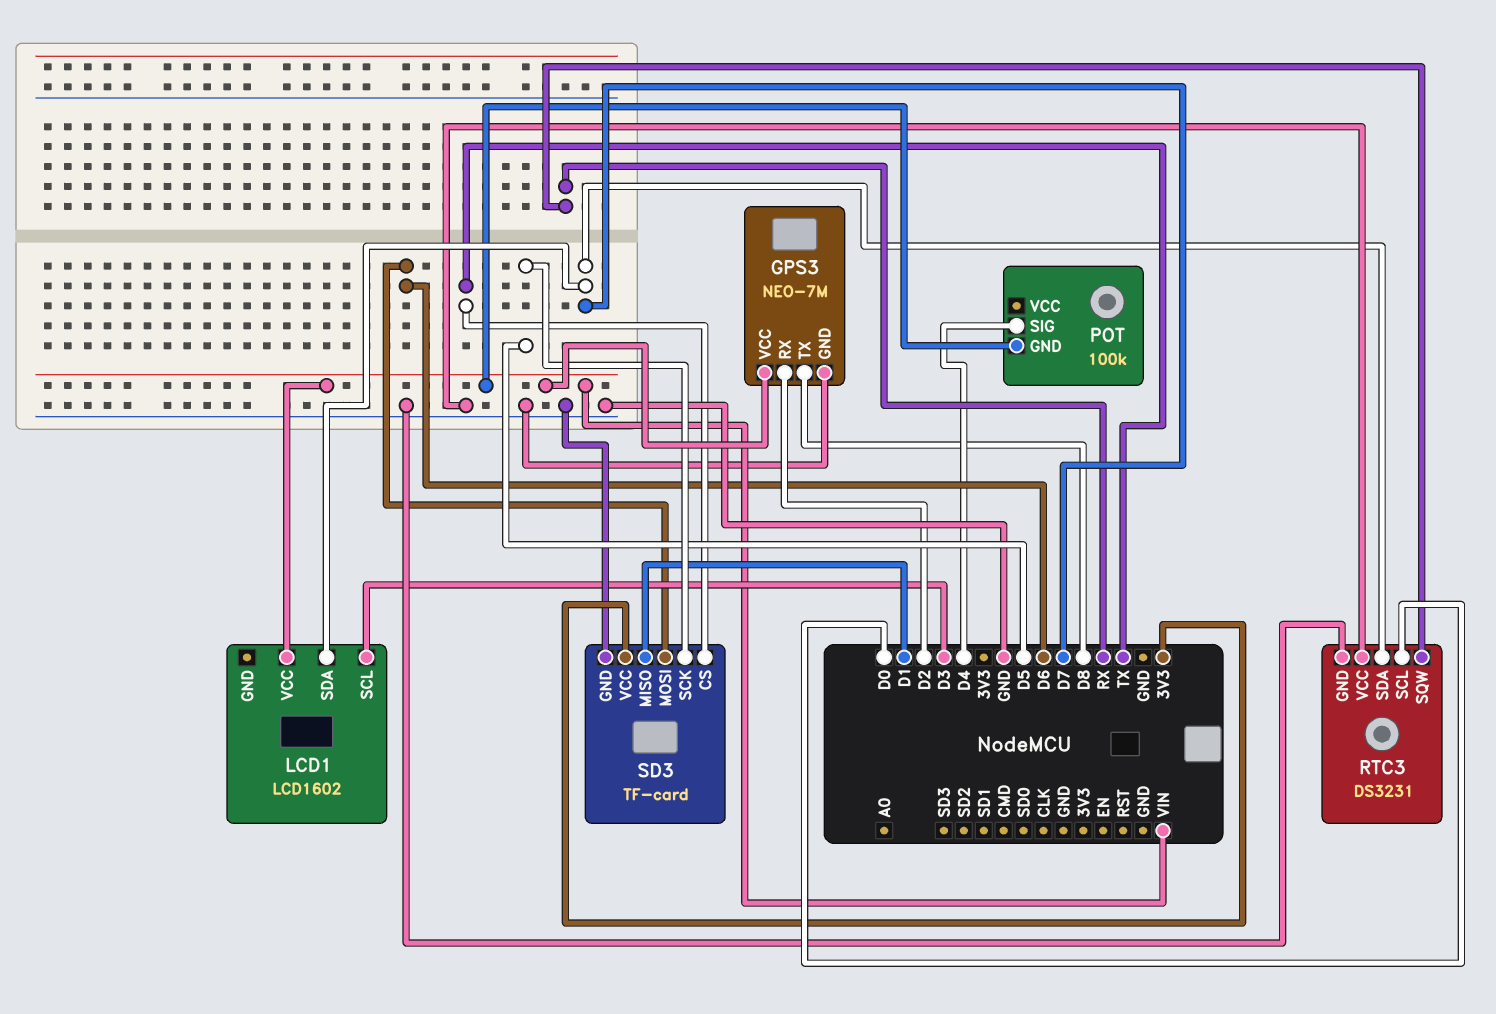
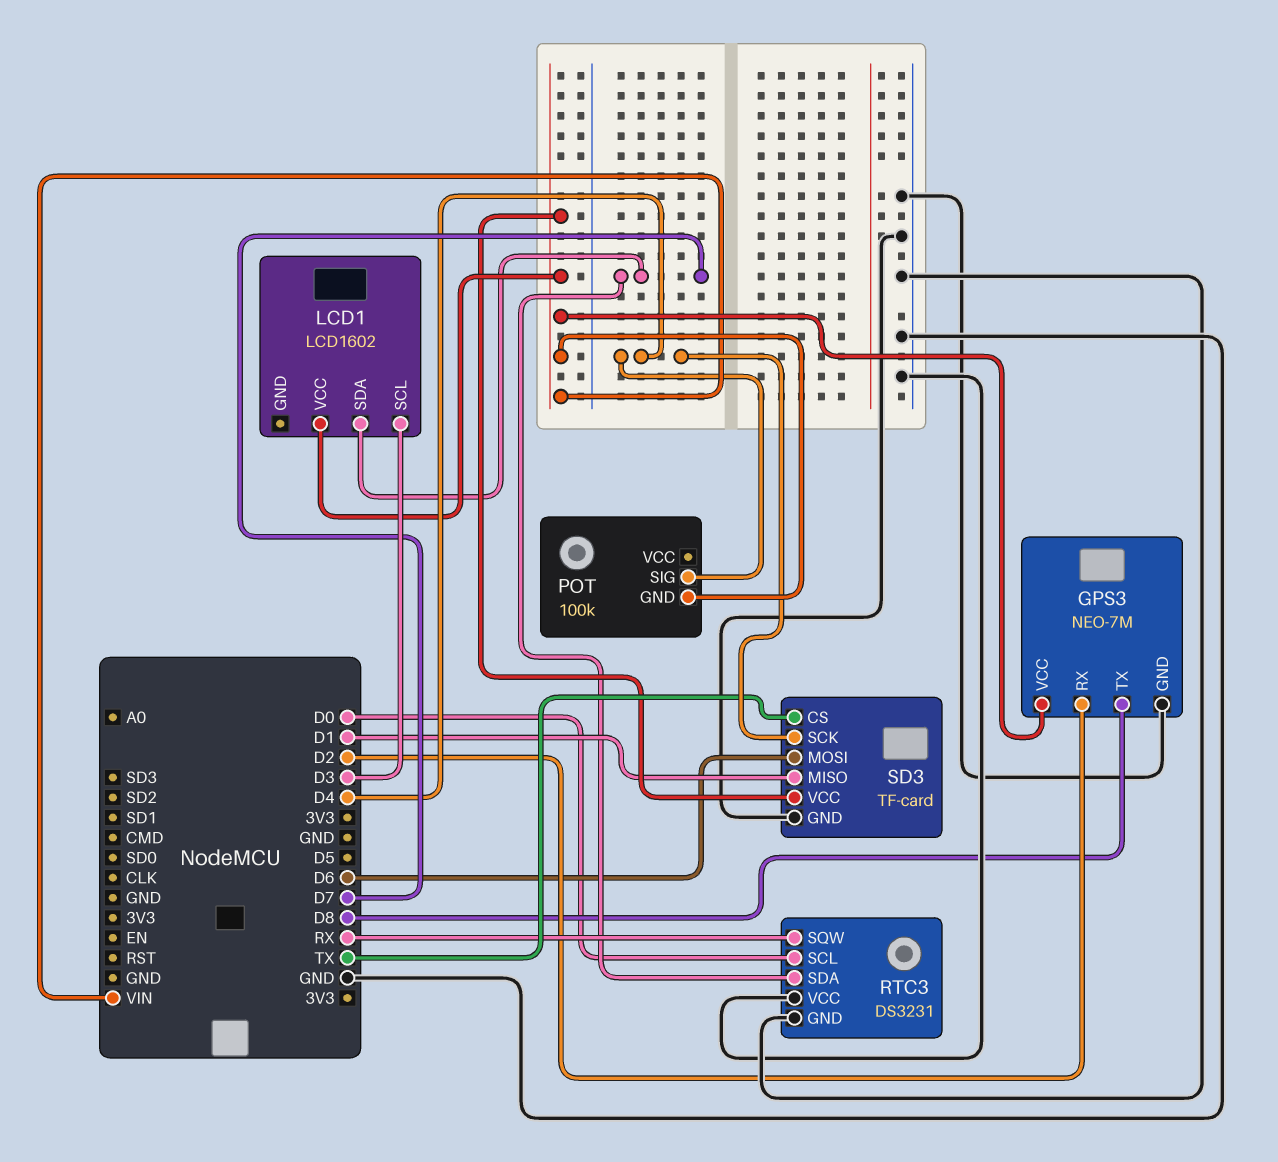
SD3 pin SCK: D5 -> D4
SD3 pin VCC: 3V3 -> VIN

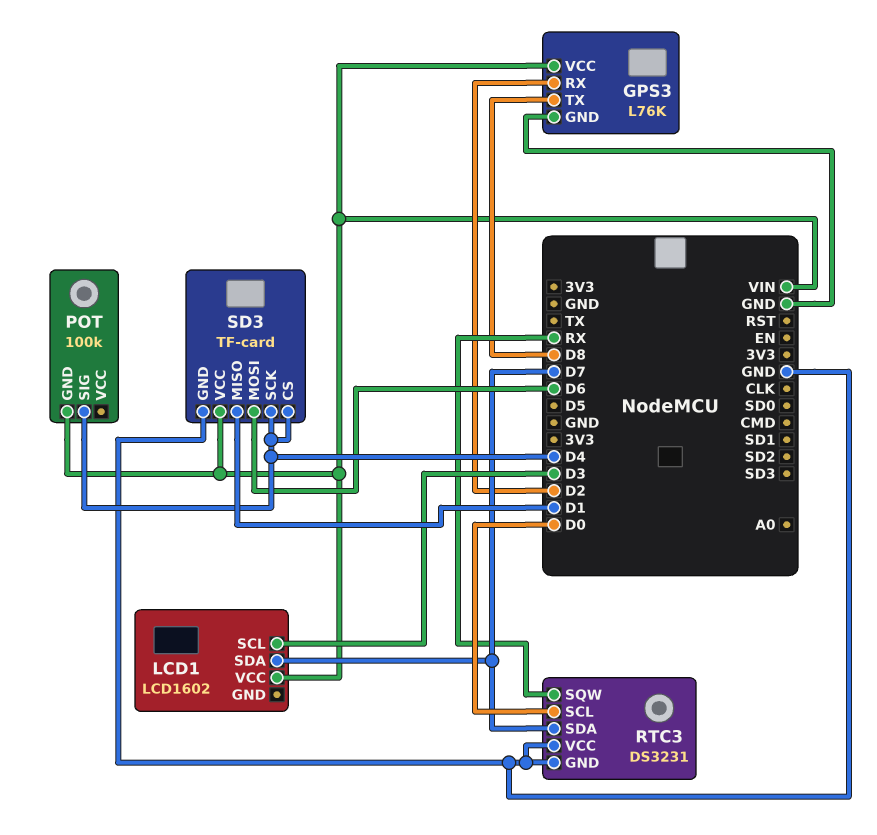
GPS3: NEO-7M -> L76K
SD3 pin CS: TX -> D4

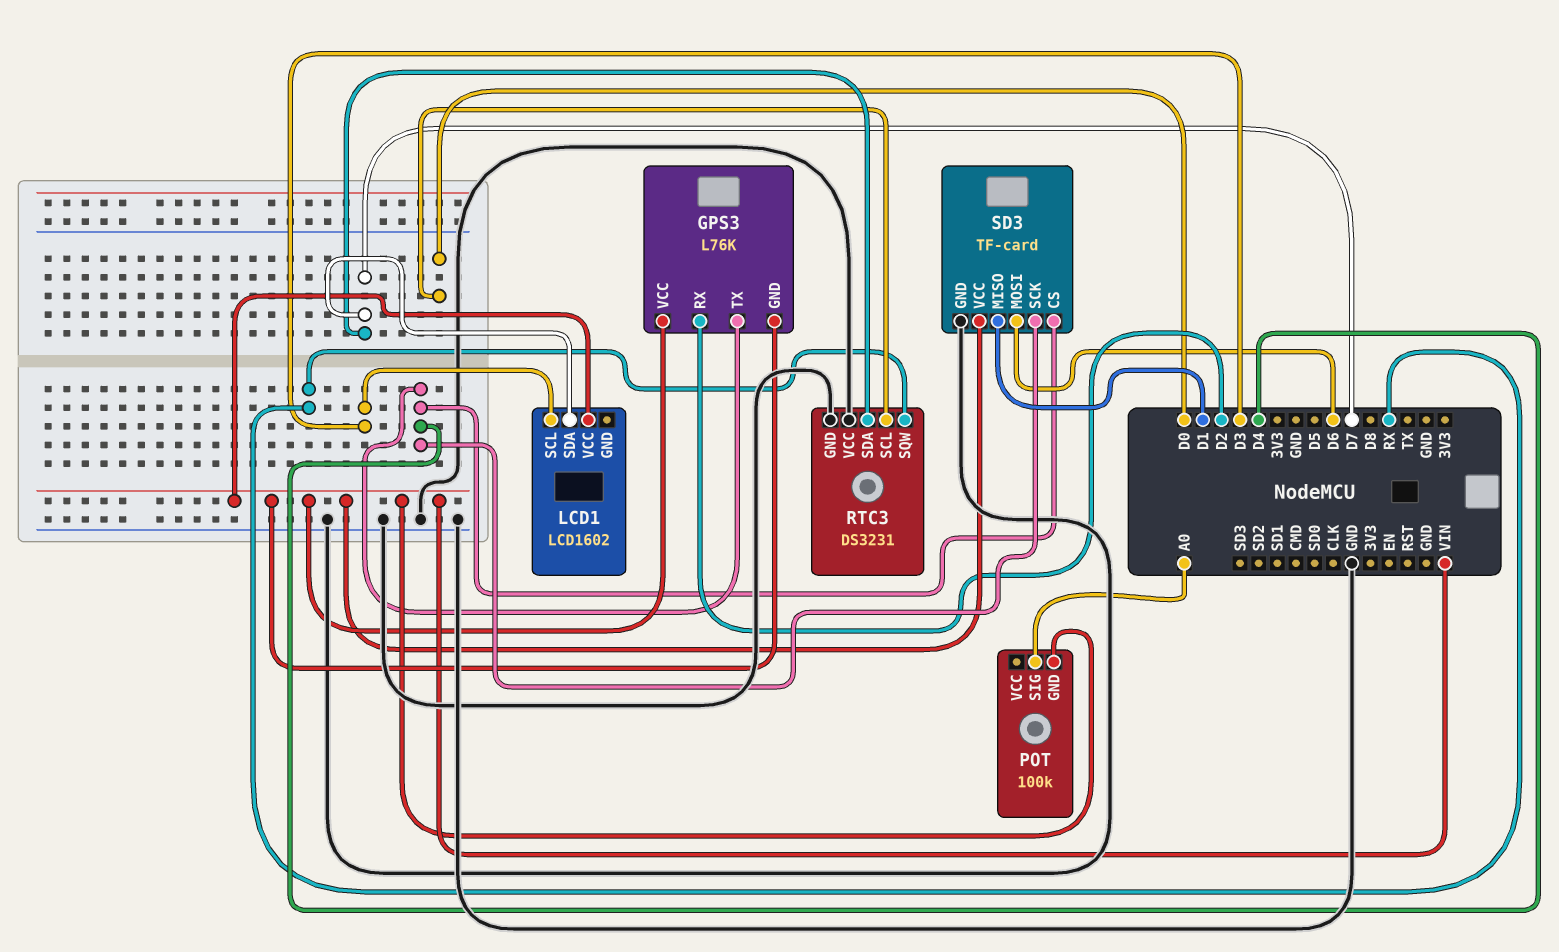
GPS3 pin GND: GND -> VIN
GPS3 pin TX: D8 -> D4
POT pin SIG: D4 -> A0

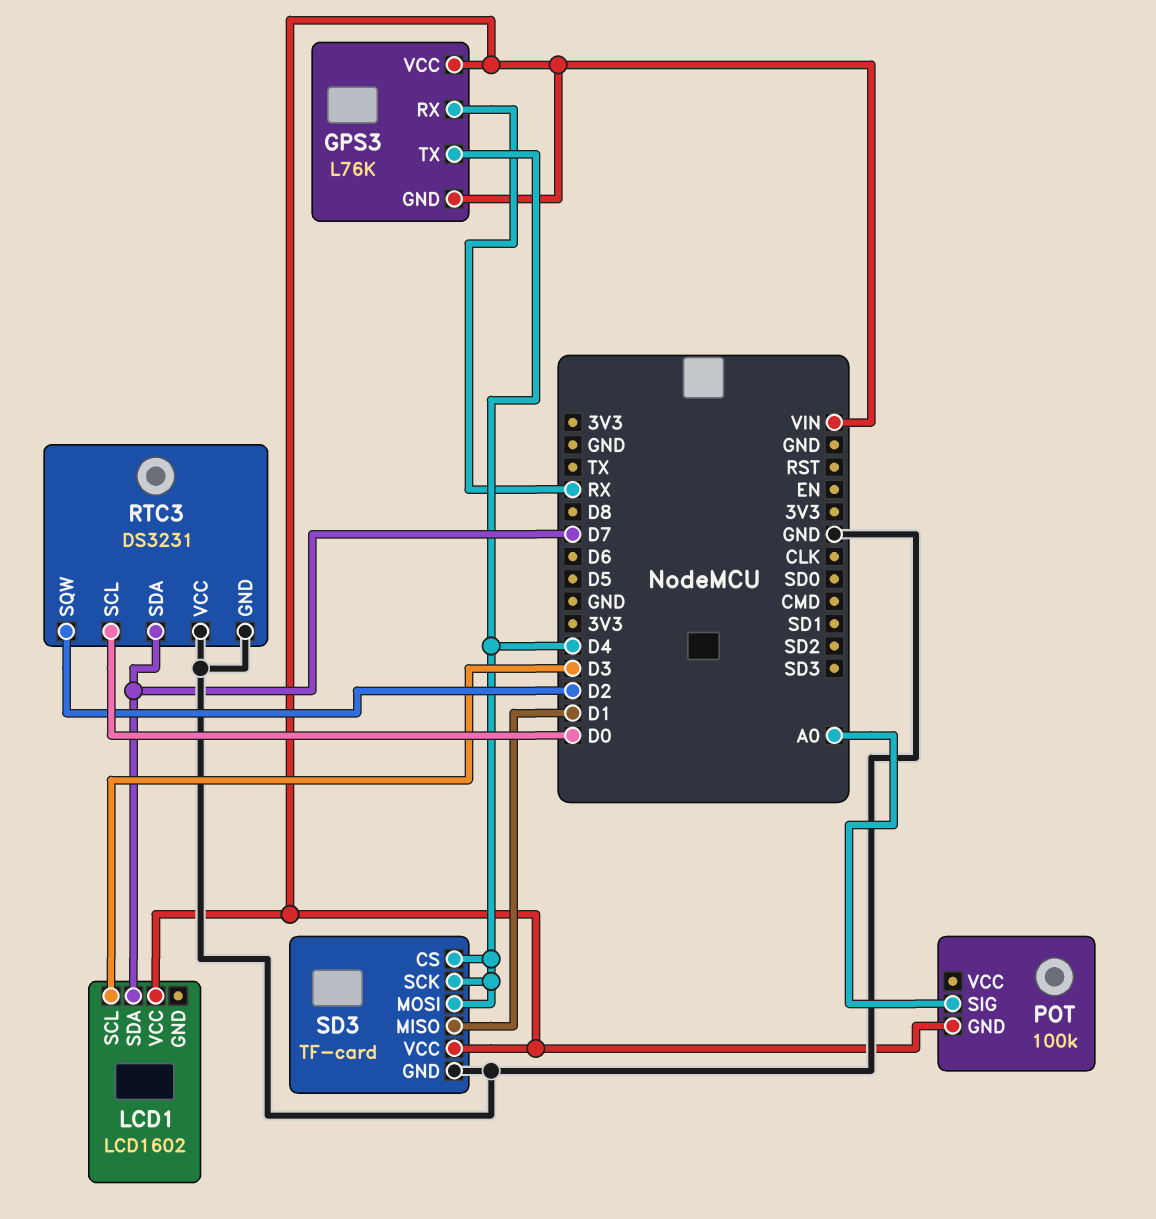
GPS3 pin RX: D2 -> RX
RTC3 pin SQW: RX -> D2
SD3 pin MOSI: D6 -> D4

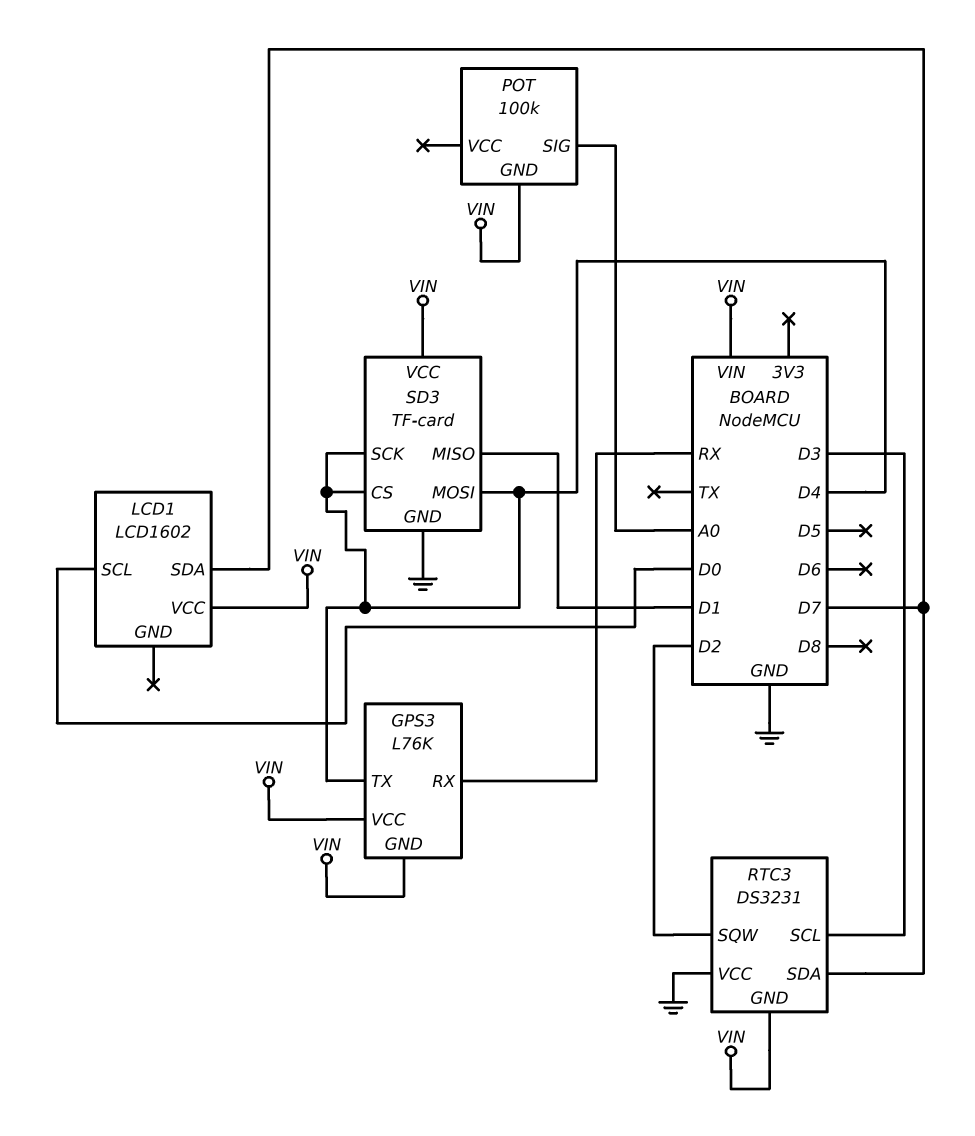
LCD1 pin SCL: D3 -> D0
RTC3 pin GND: GND -> VIN
RTC3 pin SCL: D0 -> D3

